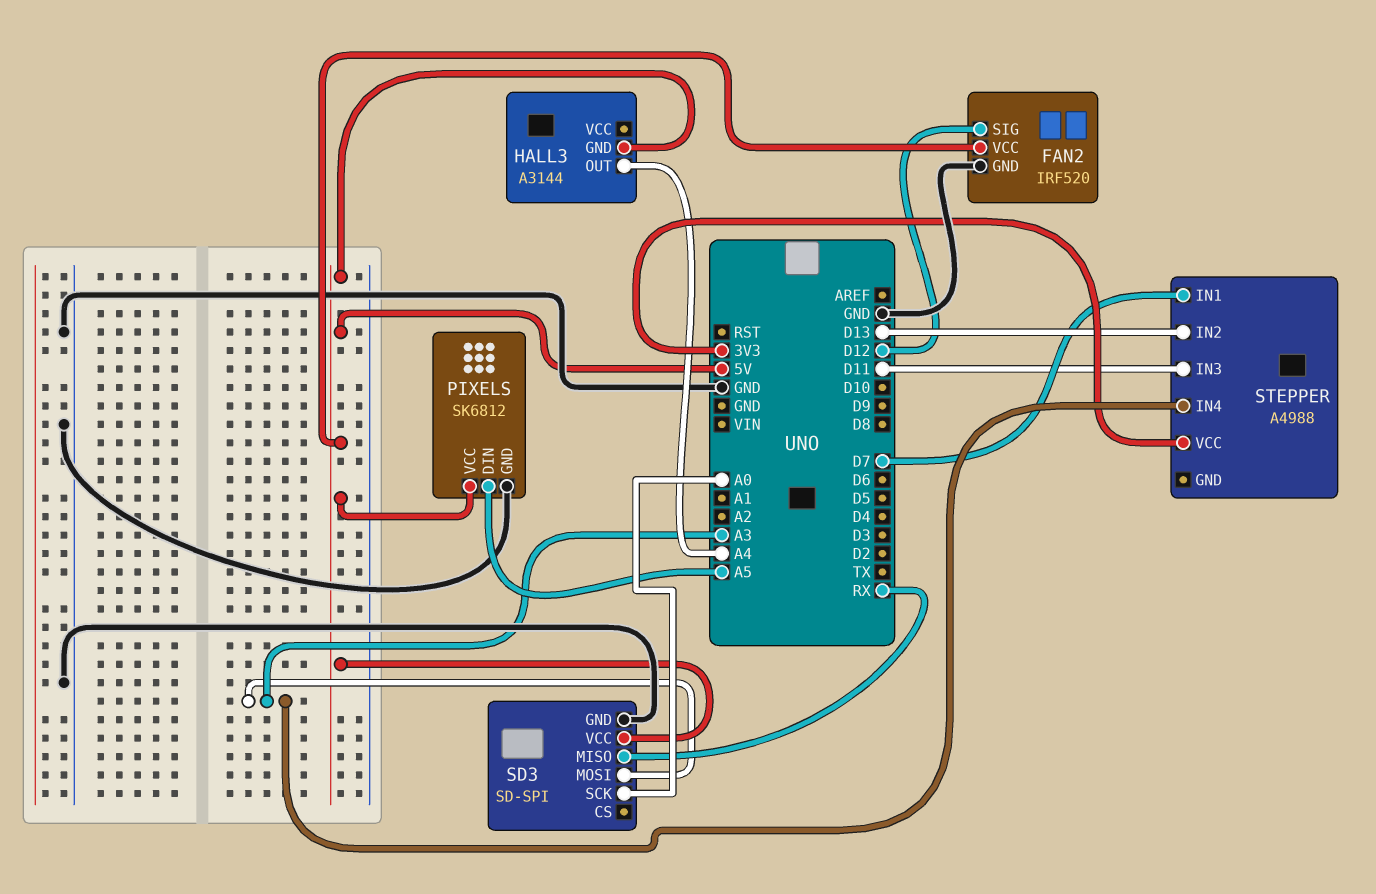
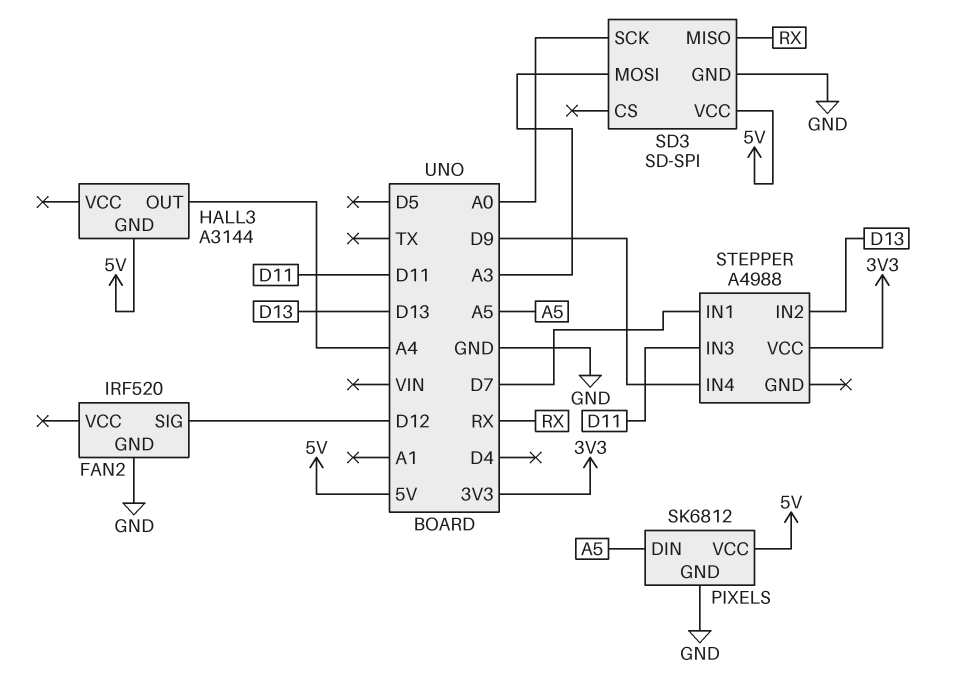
FAN2 pin VCC: 5V -> none
STEPPER pin IN4: A3 -> D9

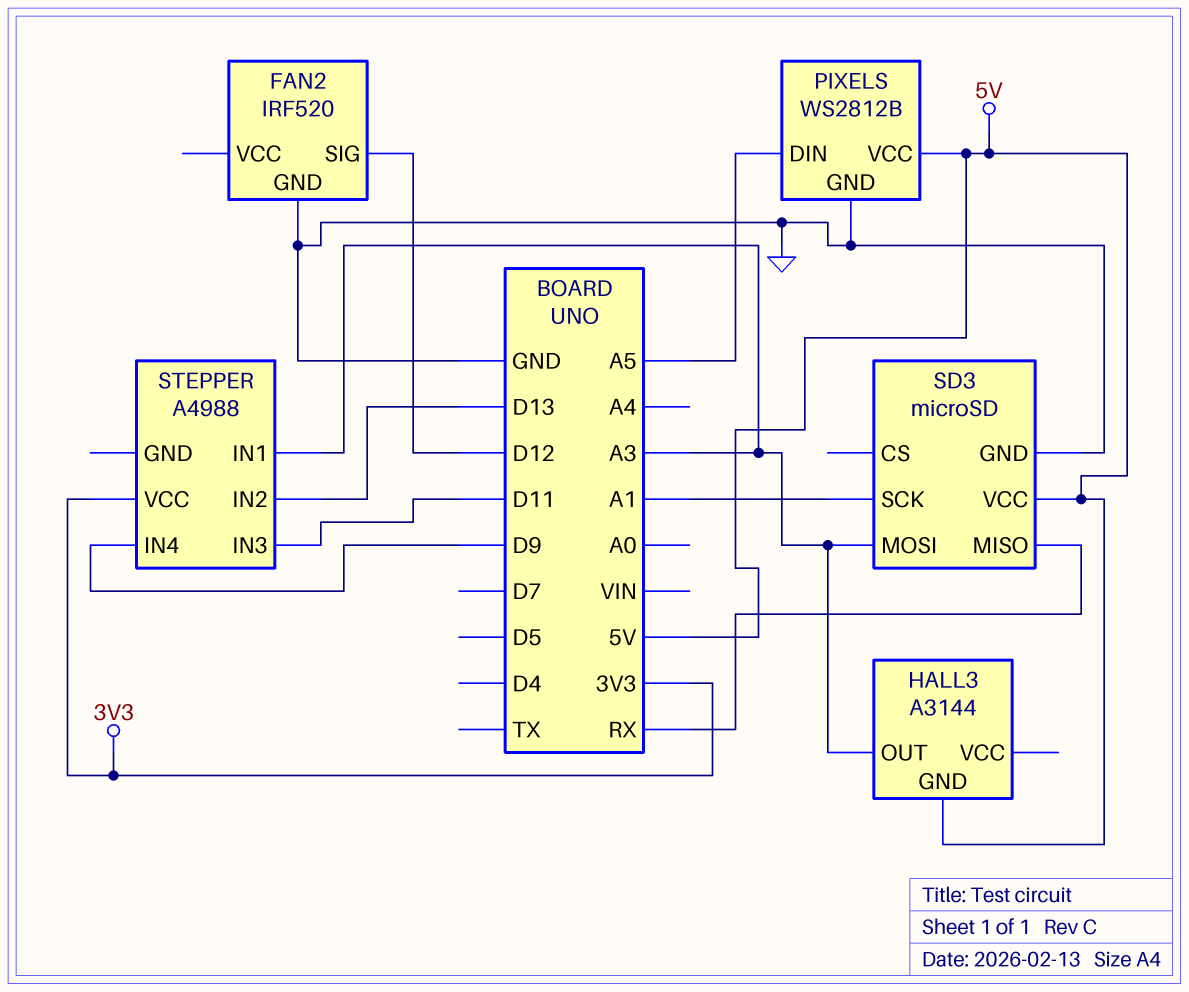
HALL3 pin OUT: A4 -> A3
PIXELS: SK6812 -> WS2812B
SD3: SD-SPI -> microSD
SD3 pin SCK: A0 -> A1
STEPPER pin IN1: D7 -> A3

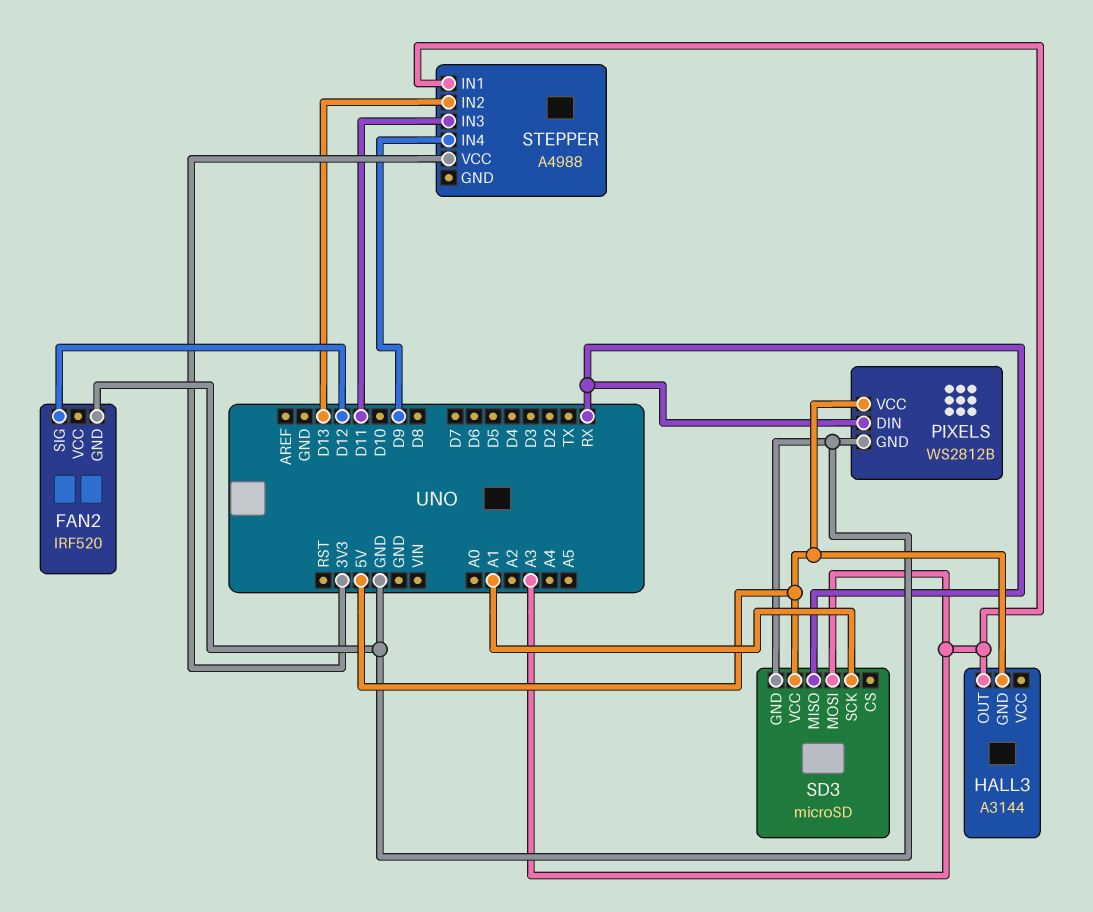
PIXELS pin DIN: A5 -> RX

